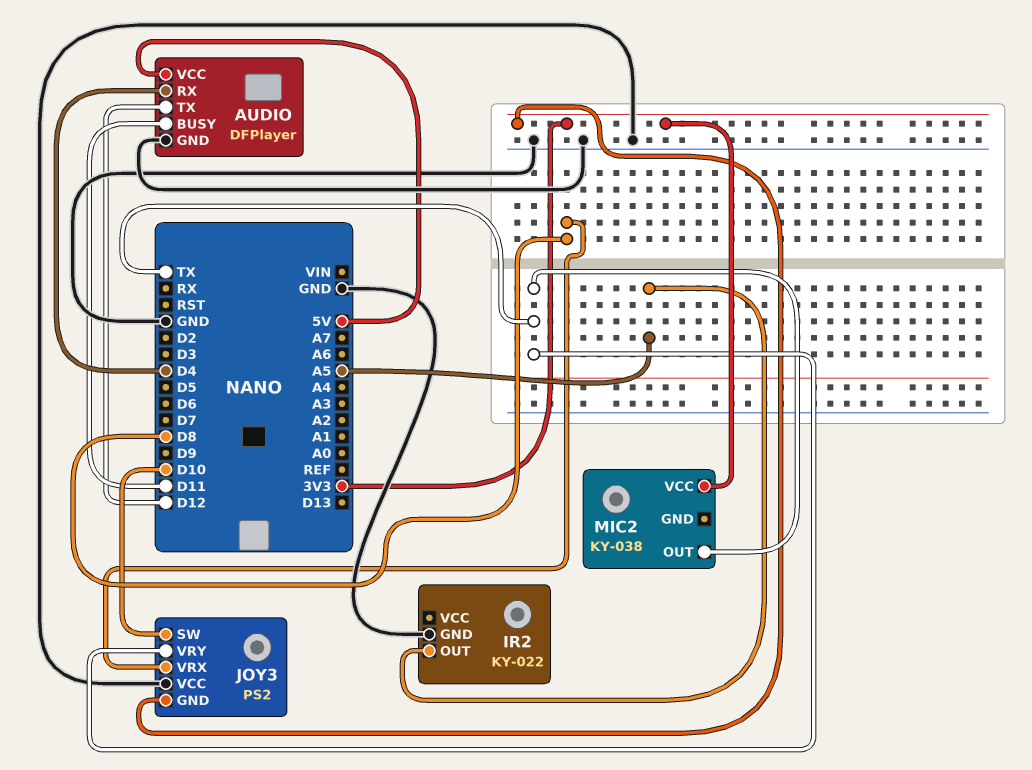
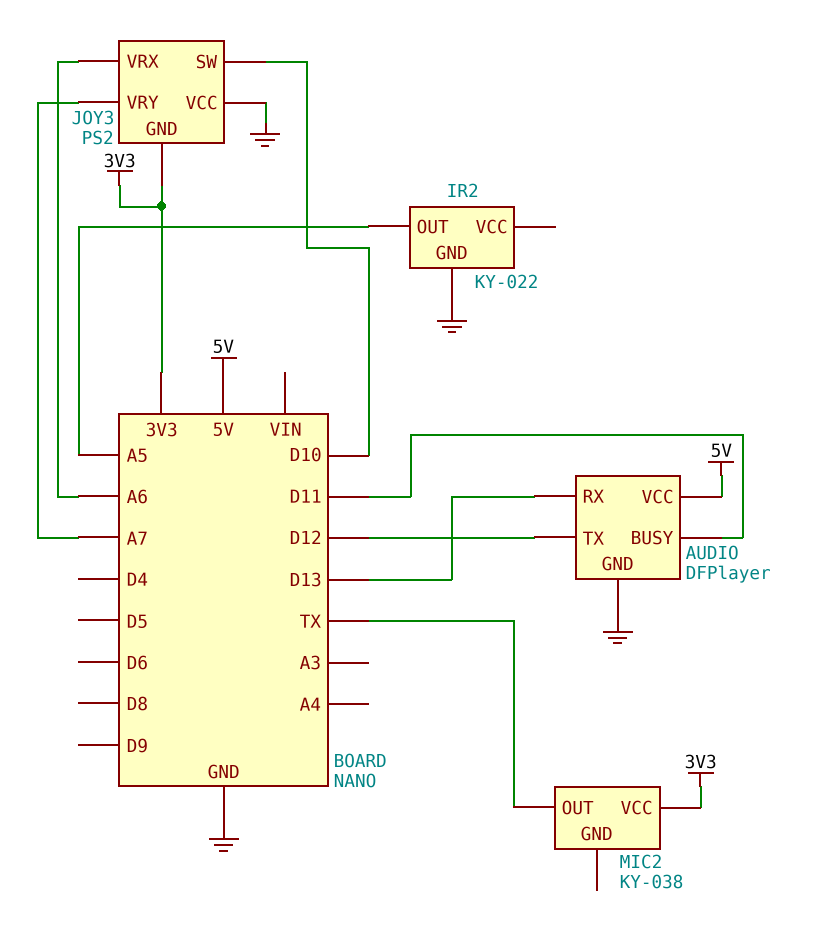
AUDIO pin RX: D4 -> D13
JOY3 pin VRX: D8 -> A6
JOY3 pin VRY: TX -> A7

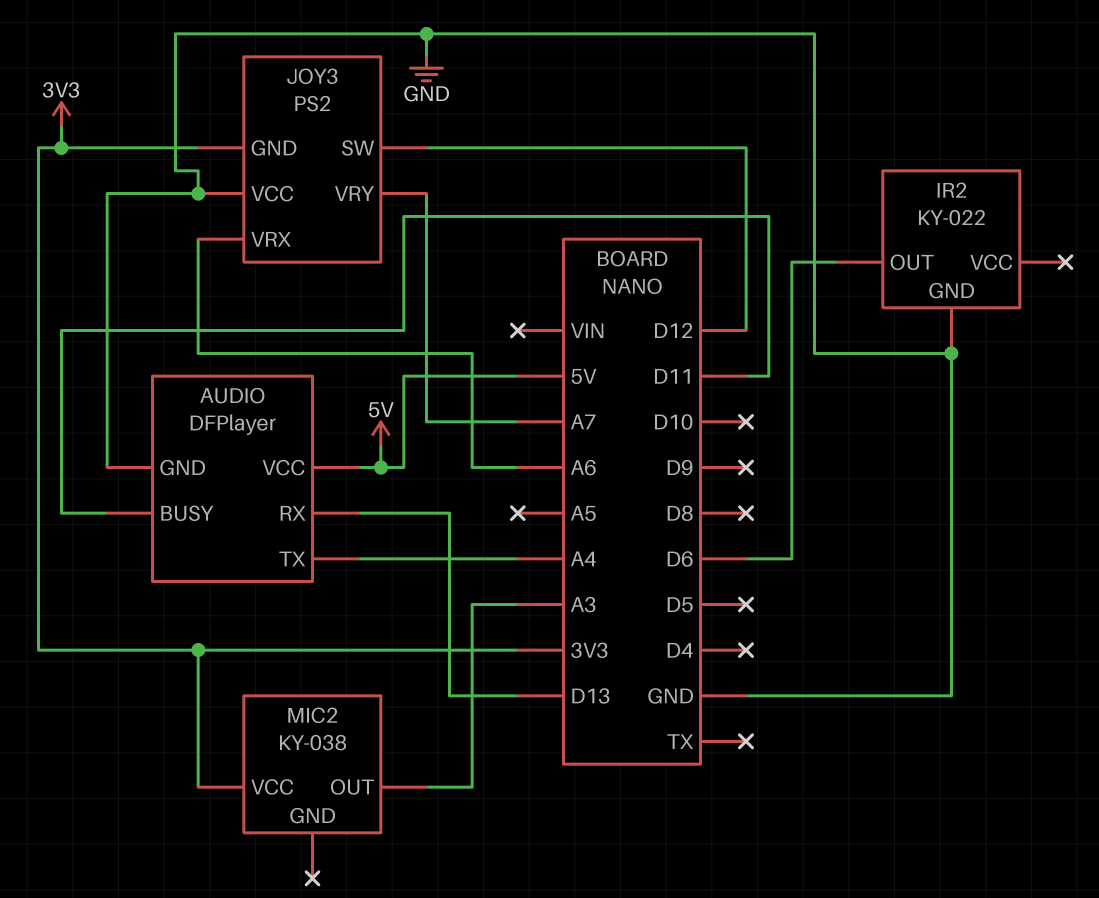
AUDIO pin TX: D12 -> A4
IR2 pin OUT: A5 -> D6
JOY3 pin SW: D10 -> D12
MIC2 pin OUT: TX -> A3

